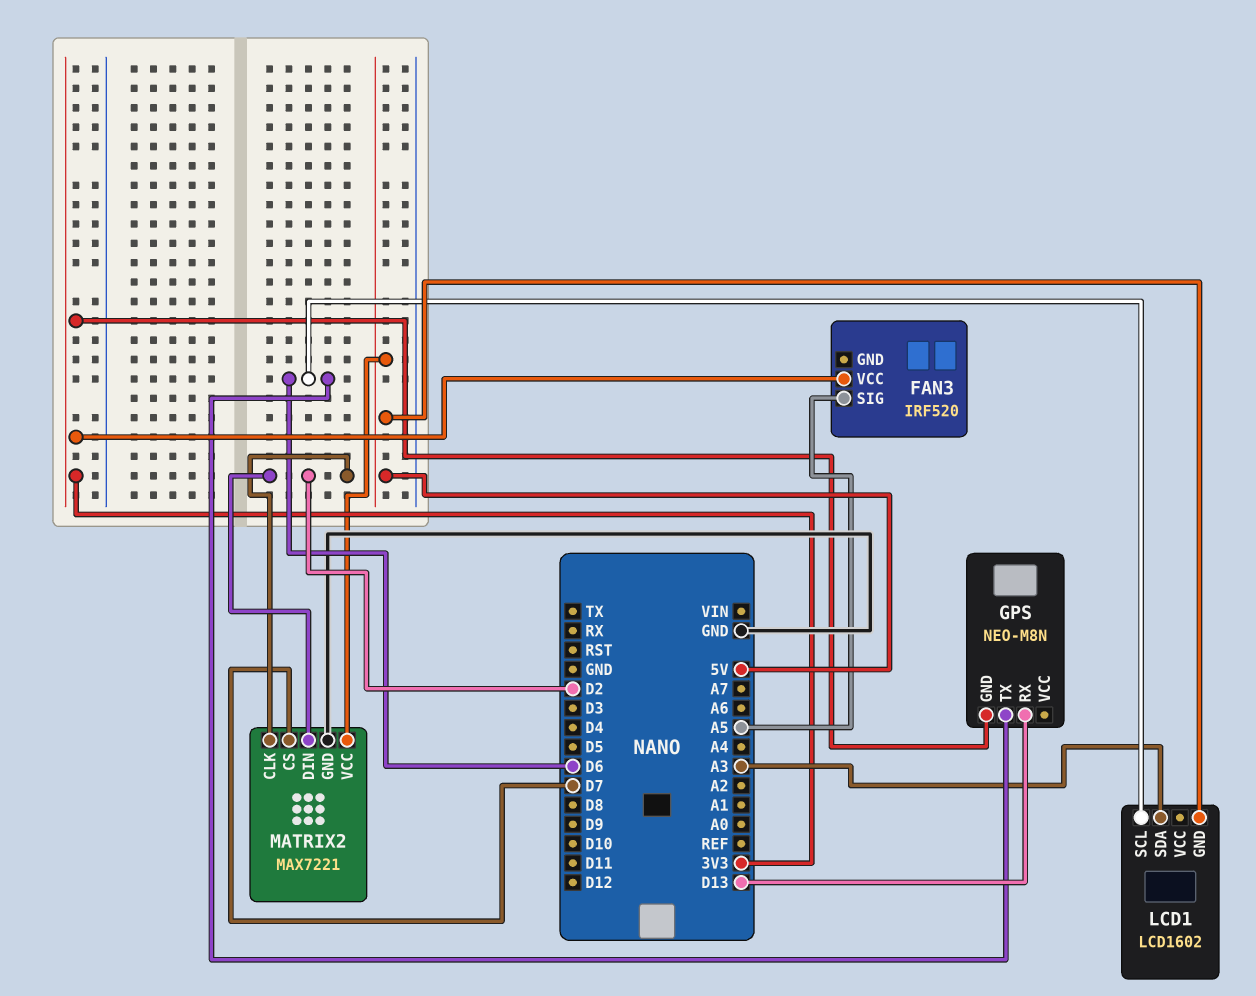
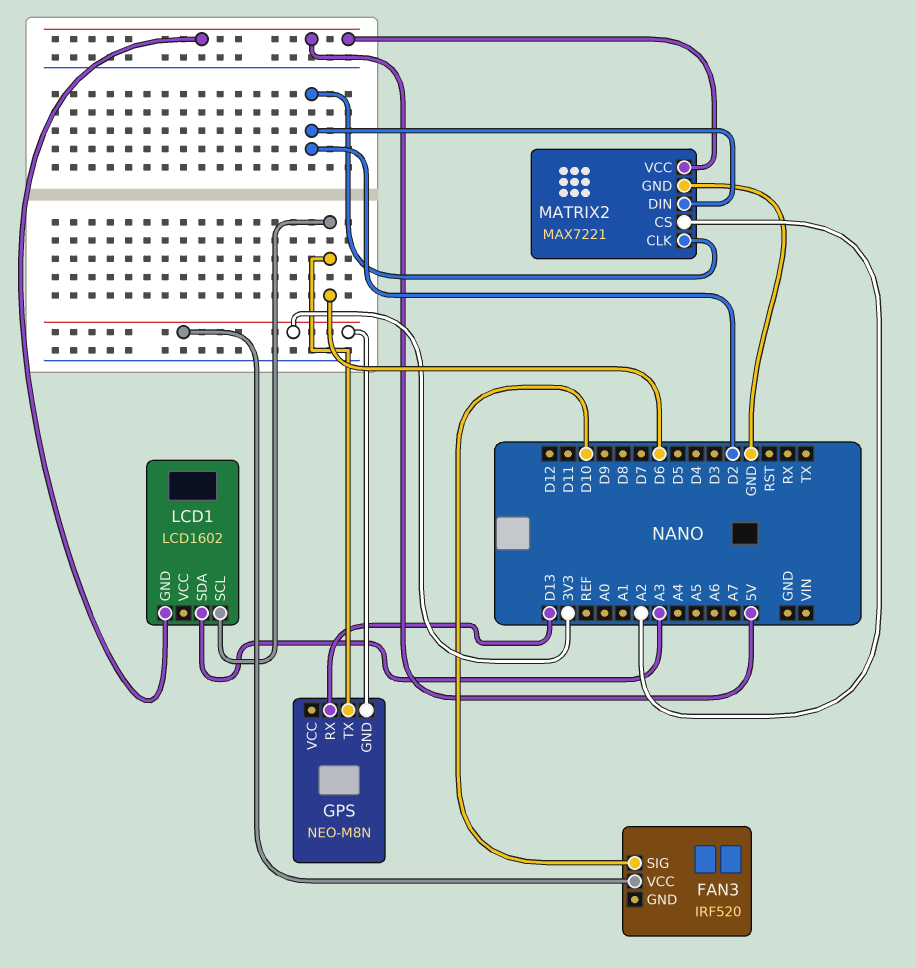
FAN3 pin SIG: A5 -> D10
MATRIX2 pin CS: D7 -> A2

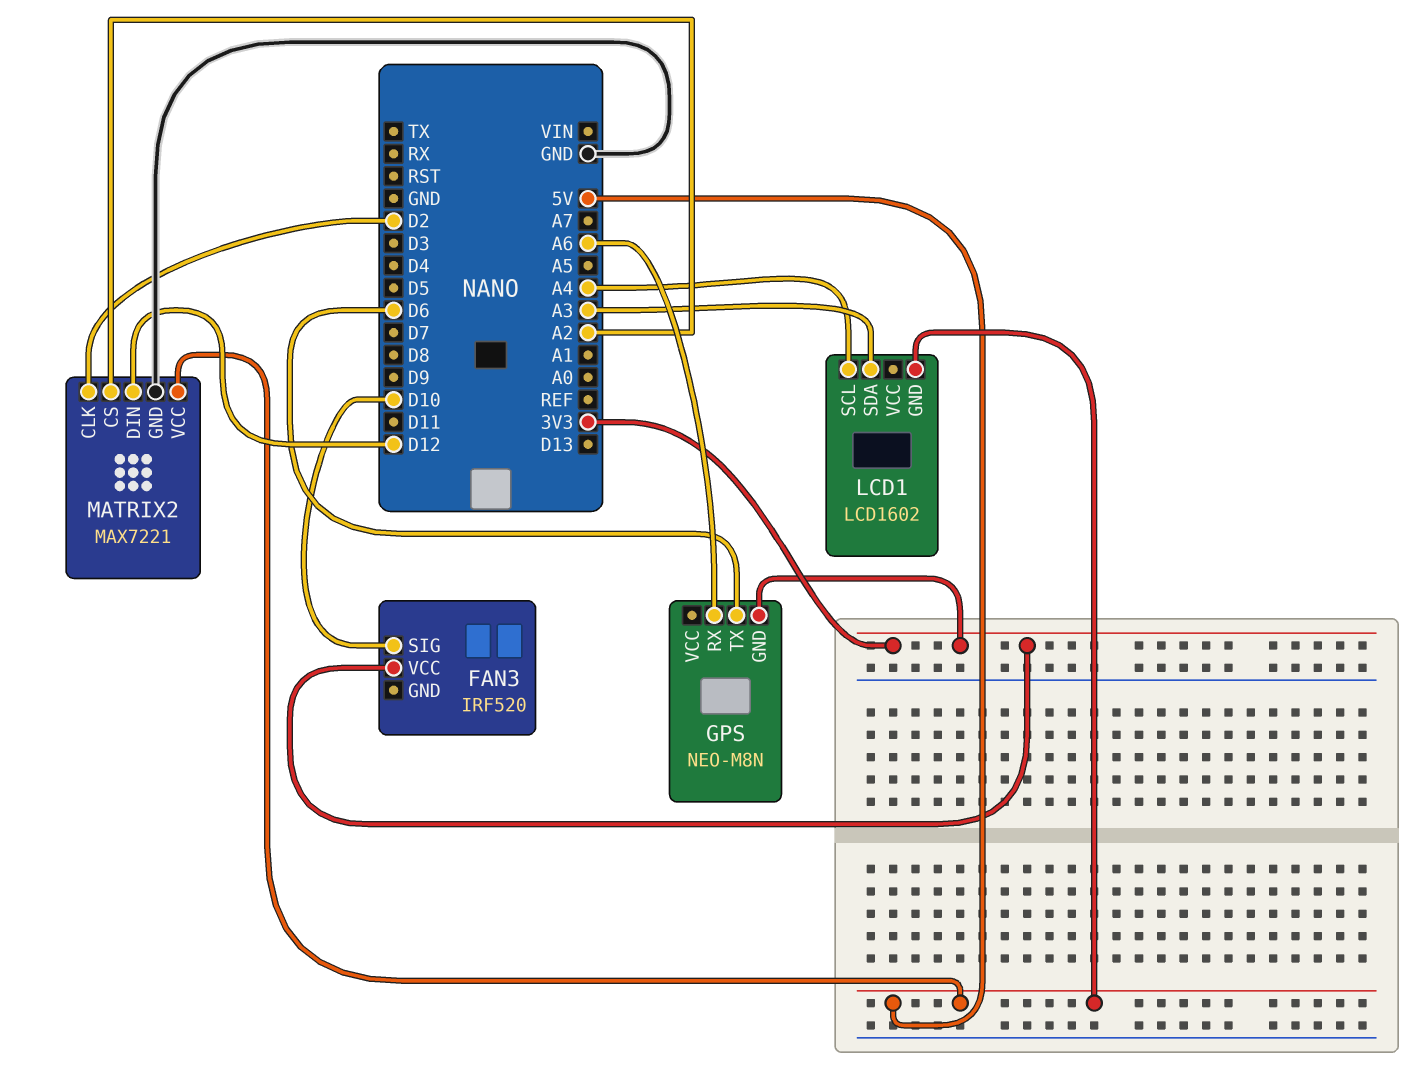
GPS pin RX: D13 -> A6
LCD1 pin SCL: D6 -> A4
MATRIX2 pin DIN: D2 -> D12

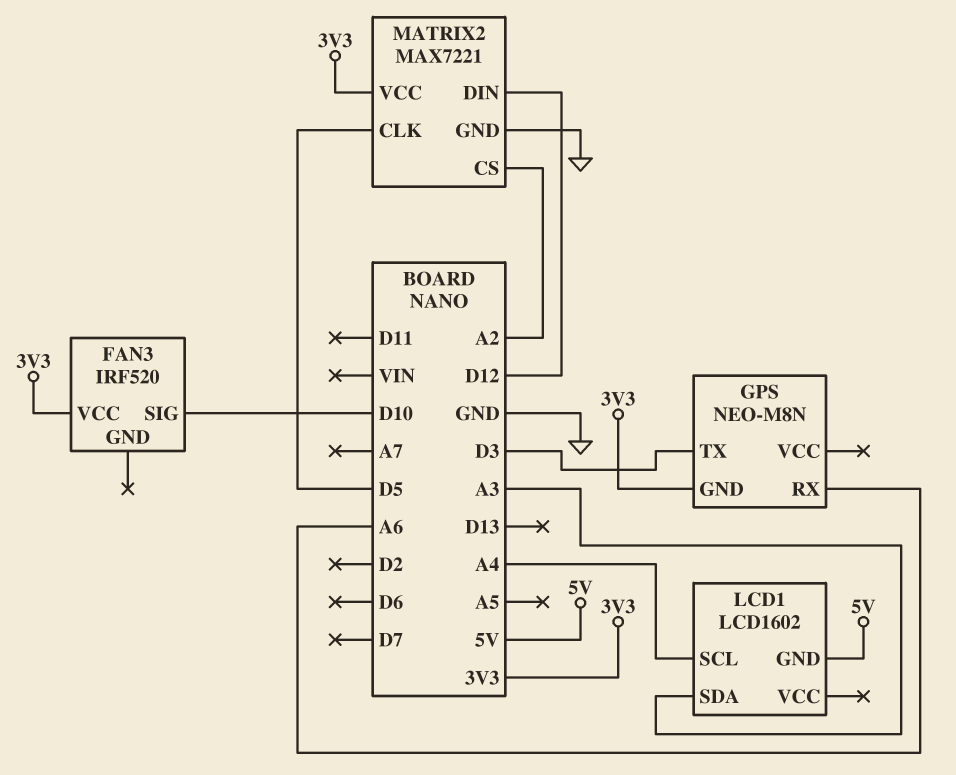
GPS pin TX: D6 -> D3
MATRIX2 pin CLK: D2 -> D5
MATRIX2 pin VCC: 5V -> 3V3

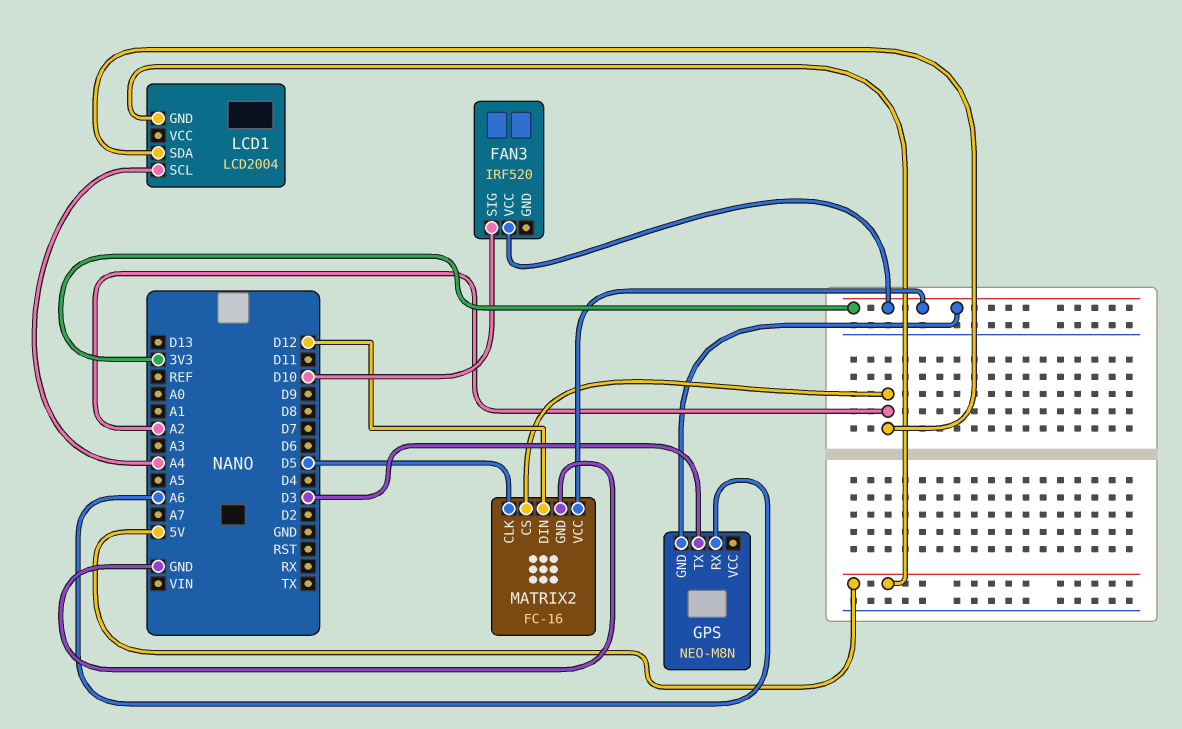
LCD1: LCD1602 -> LCD2004
LCD1 pin SDA: A3 -> A2
MATRIX2: MAX7221 -> FC-16

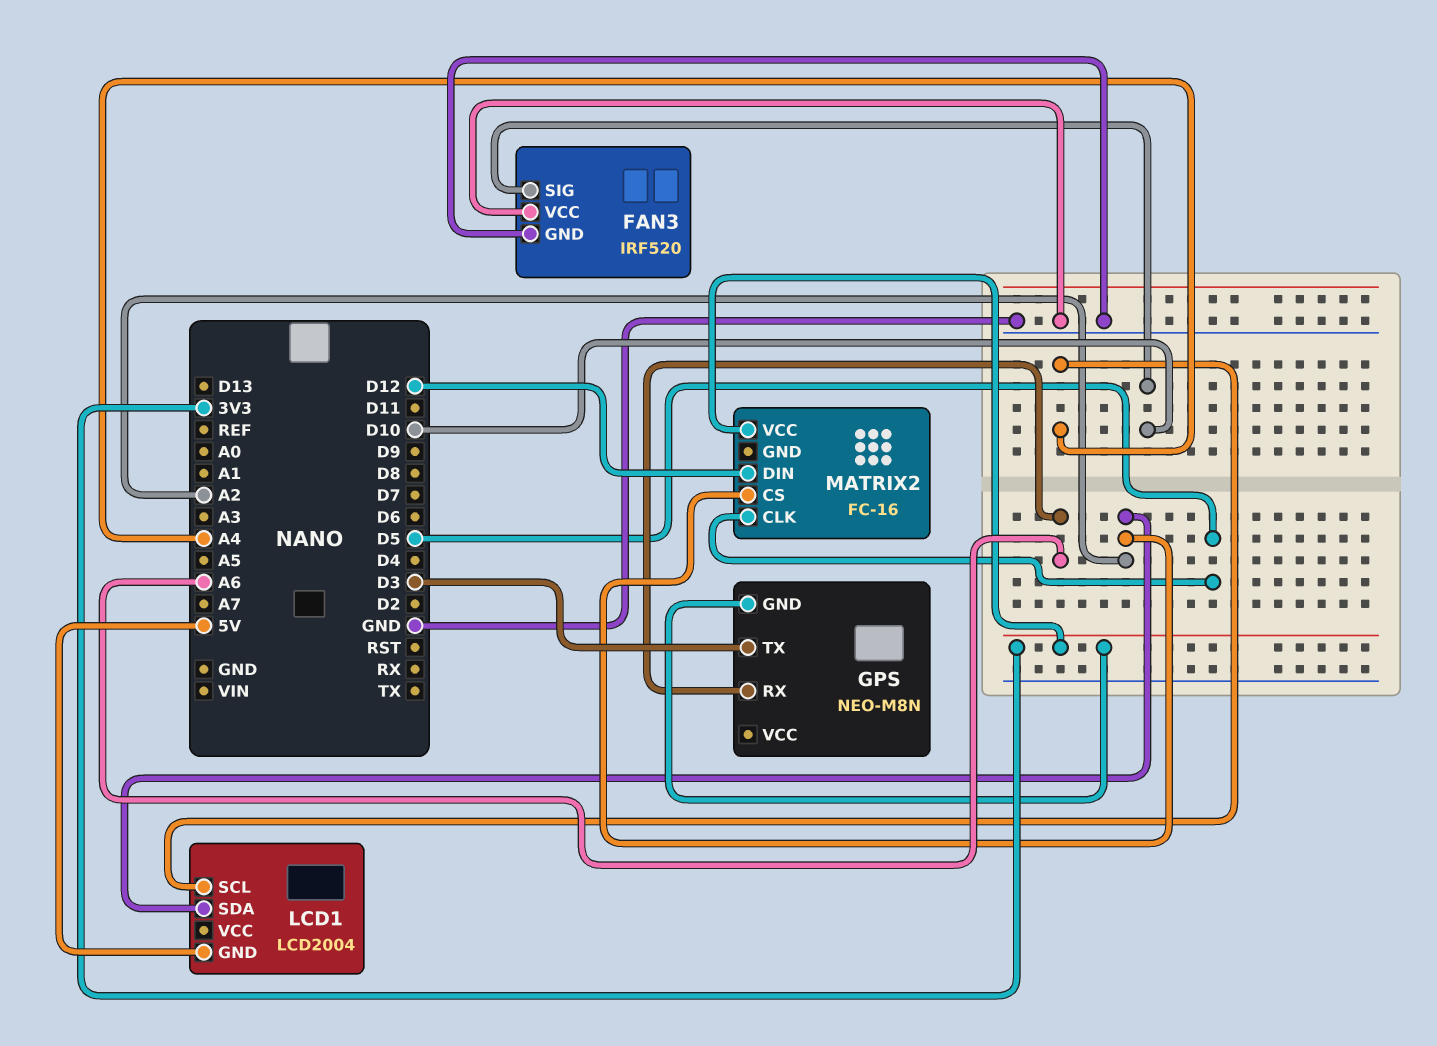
FAN3 pin GND: none -> GND
FAN3 pin VCC: 3V3 -> GND
MATRIX2 pin GND: GND -> none

